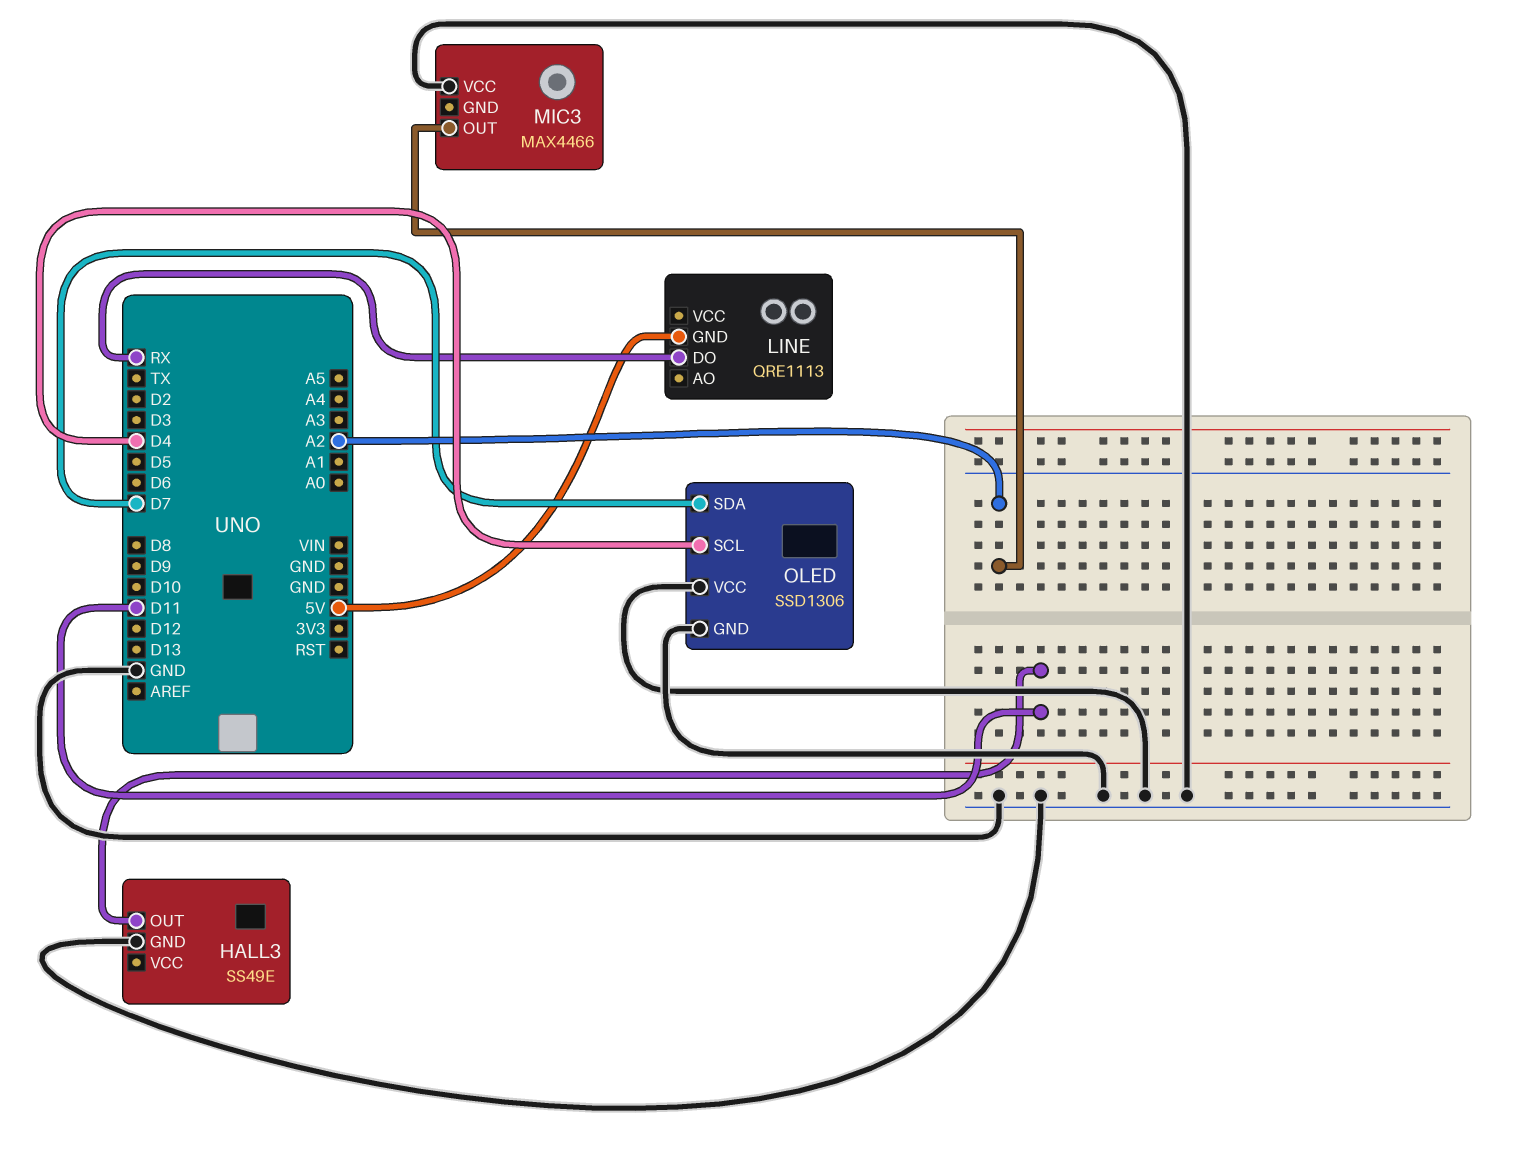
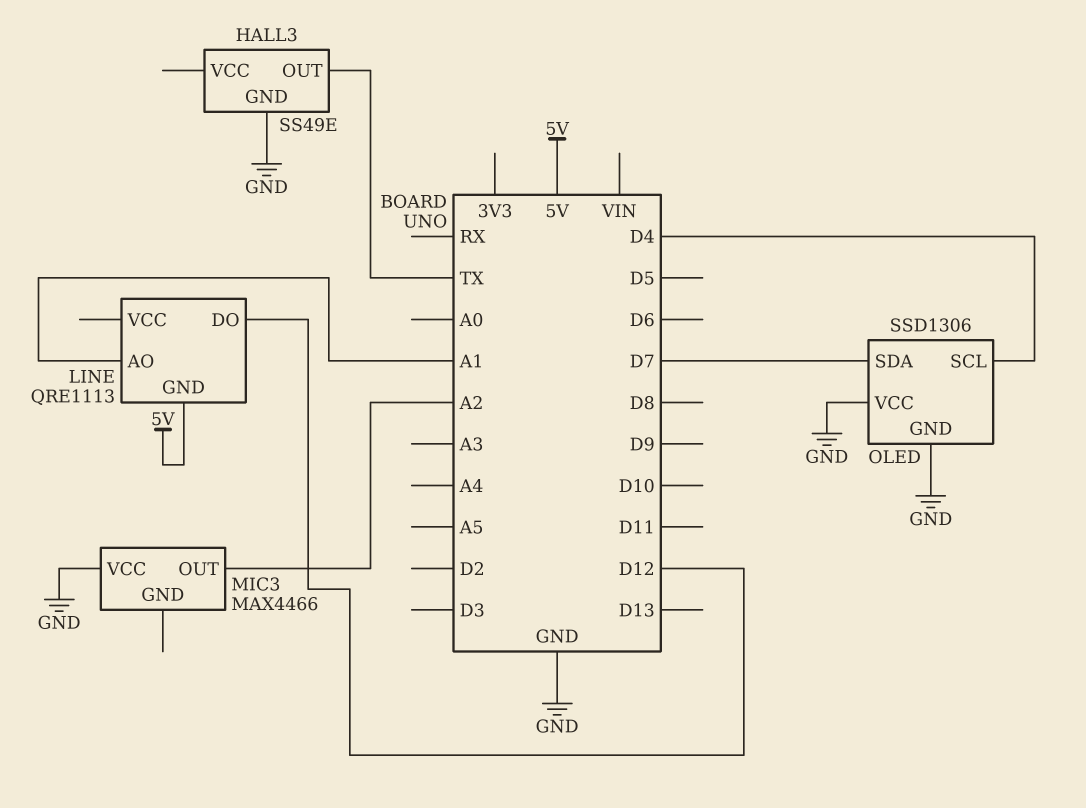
HALL3 pin OUT: D11 -> TX
LINE pin AO: none -> A1
LINE pin DO: RX -> D12

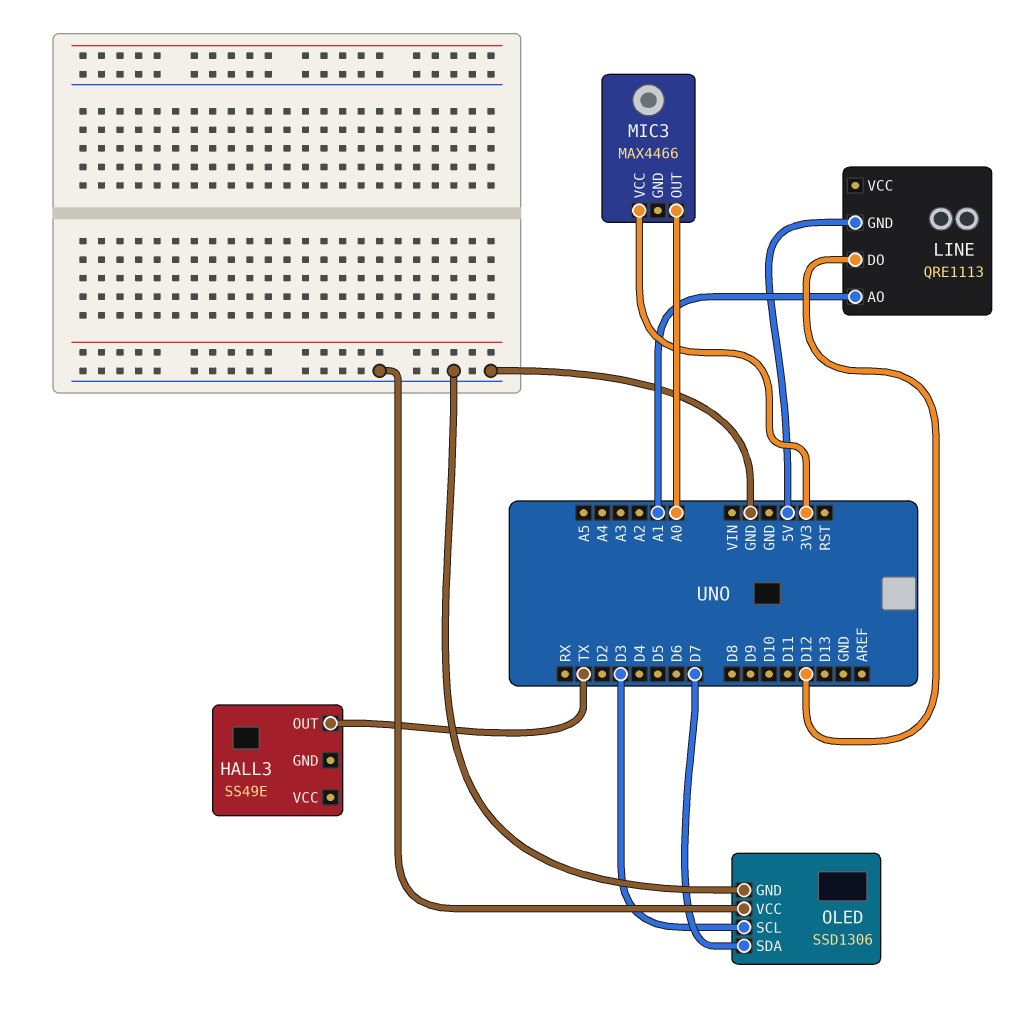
HALL3 pin GND: GND -> none
MIC3 pin OUT: A2 -> A0
MIC3 pin VCC: GND -> 3V3
OLED pin SCL: D4 -> D3

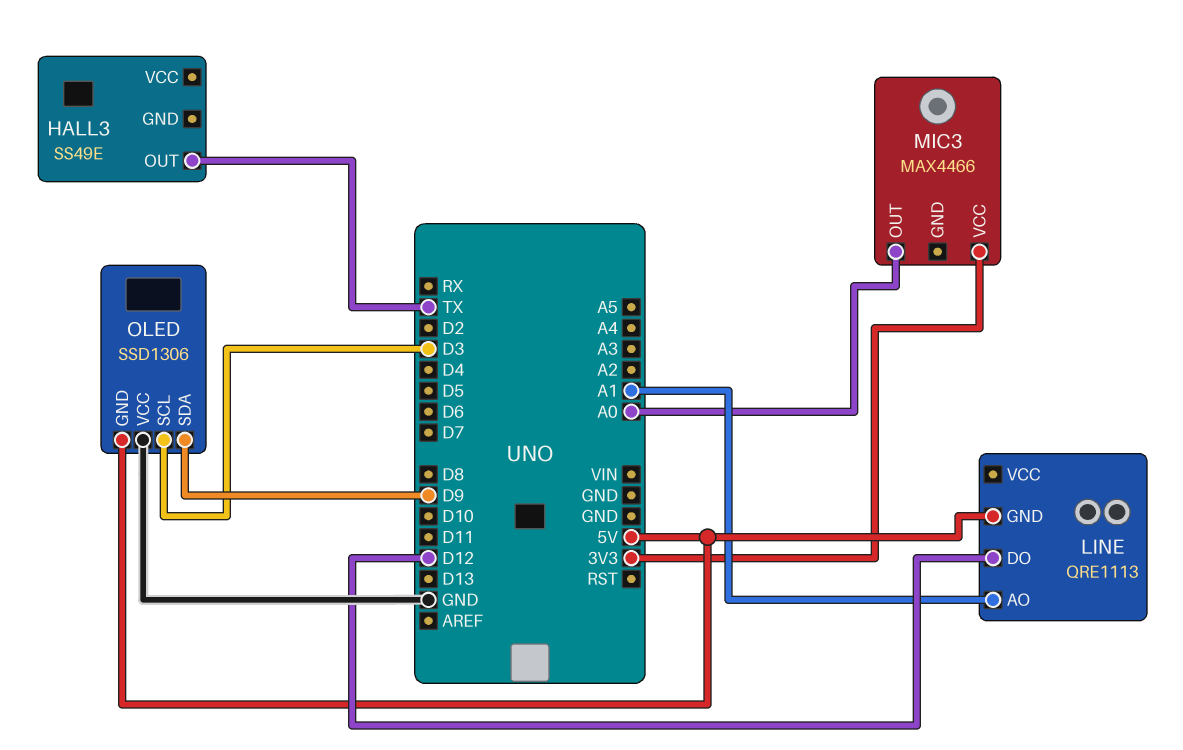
OLED pin GND: GND -> 5V
OLED pin SDA: D7 -> D9

